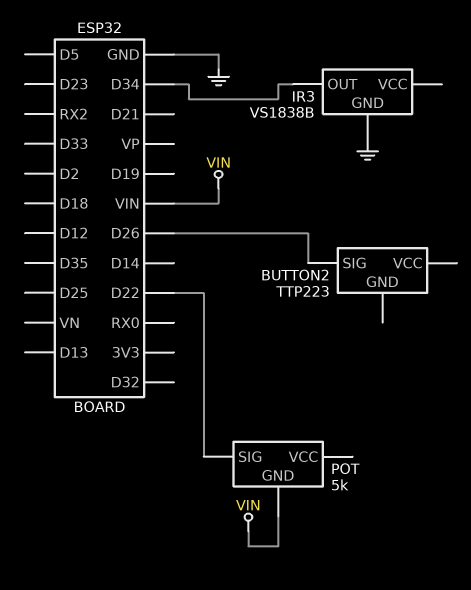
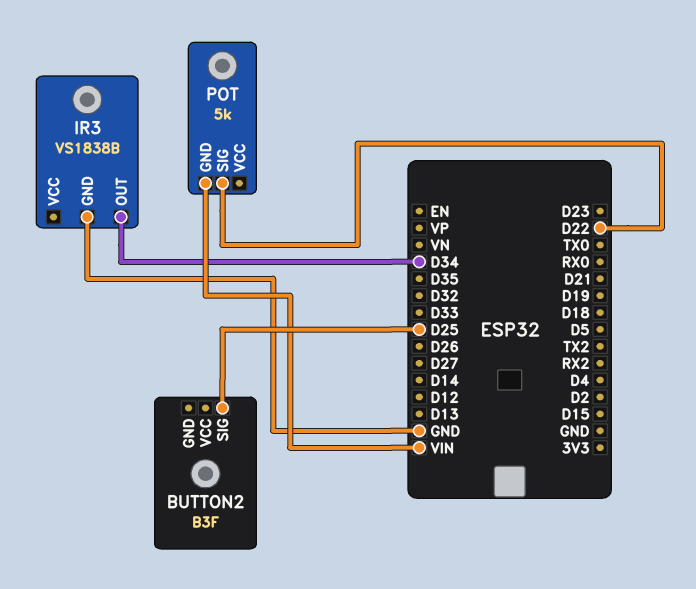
BUTTON2: TTP223 -> B3F
BUTTON2 pin SIG: D26 -> D25

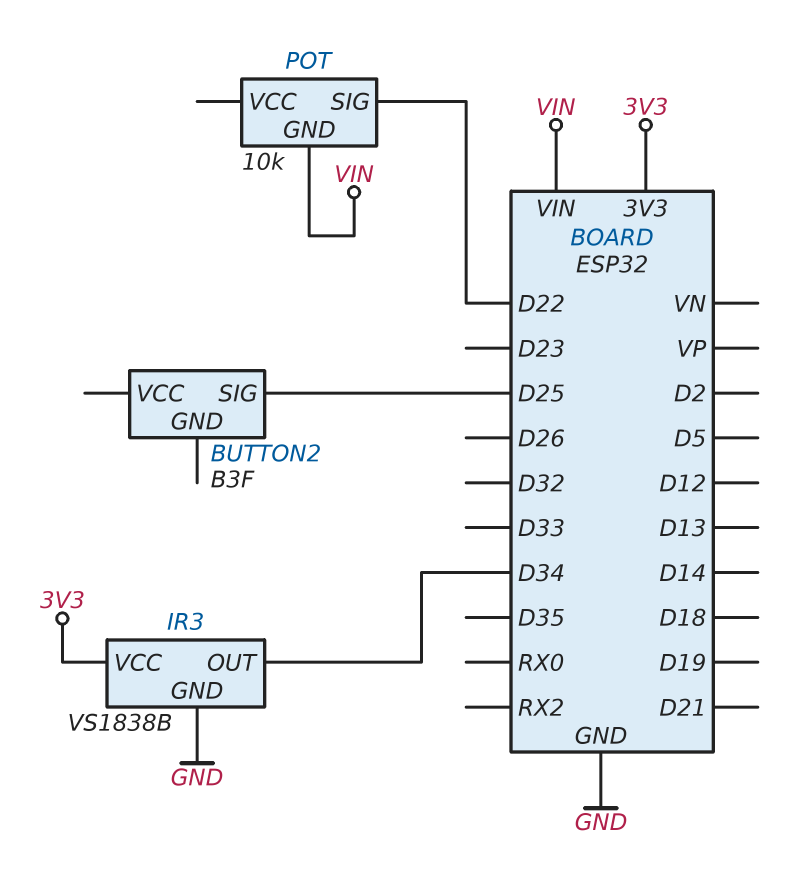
IR3 pin VCC: none -> 3V3
POT: 5k -> 10k

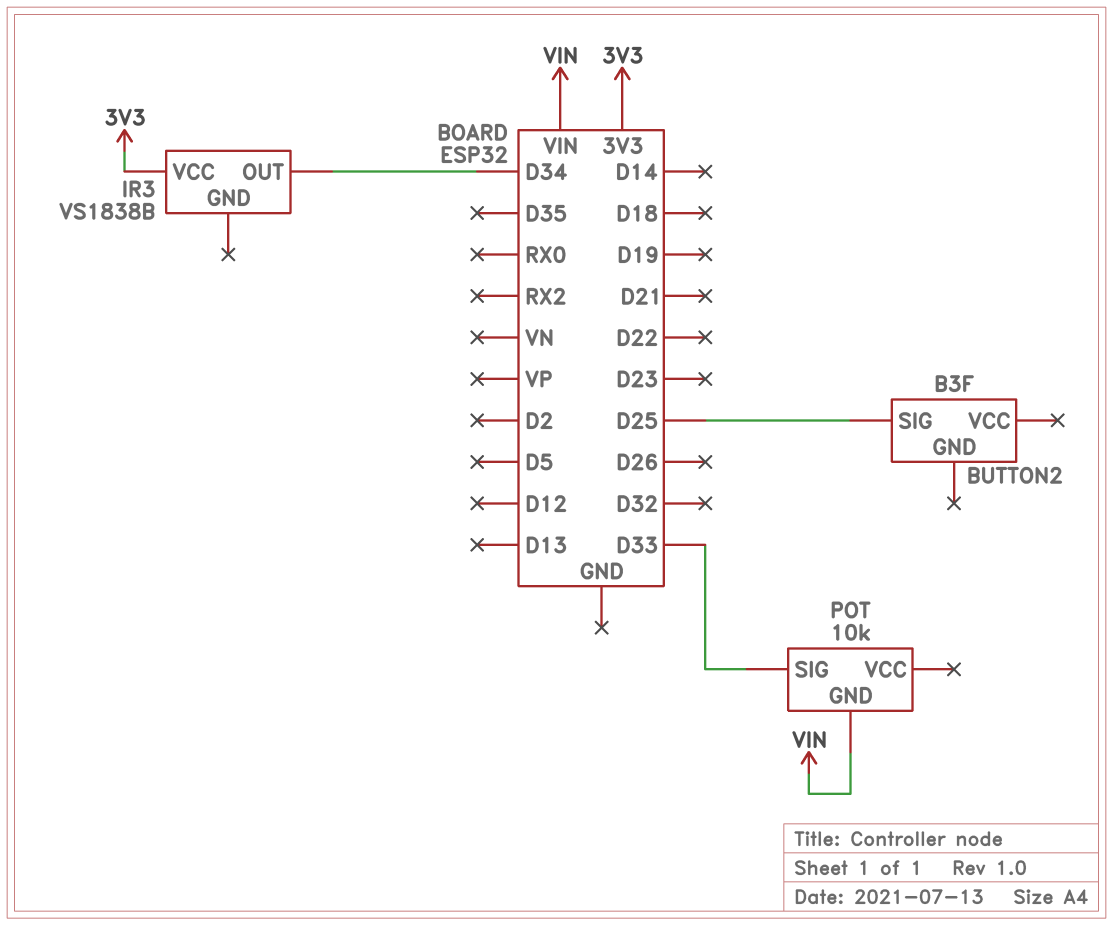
IR3 pin GND: GND -> none
POT pin SIG: D22 -> D33

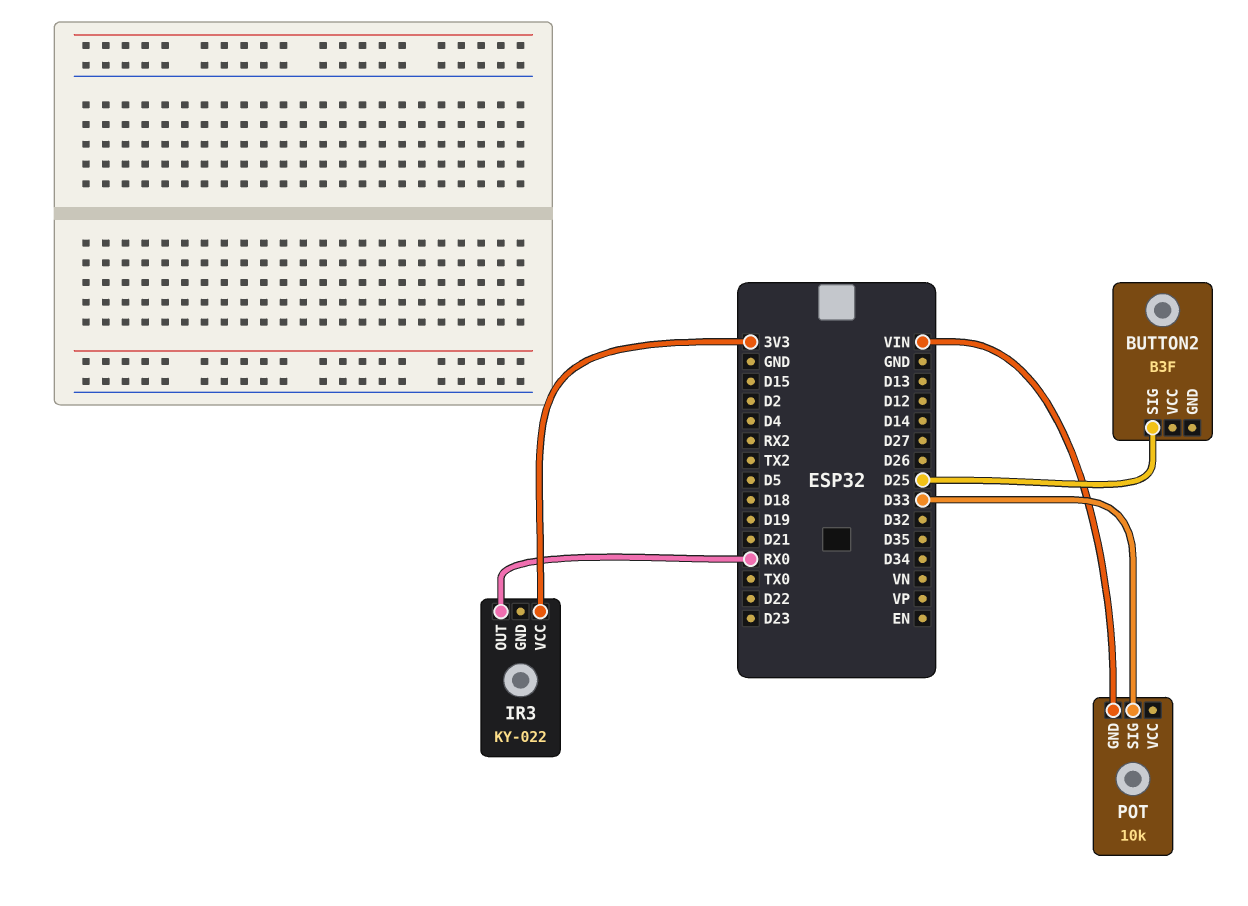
IR3: VS1838B -> KY-022
IR3 pin OUT: D34 -> RX0

